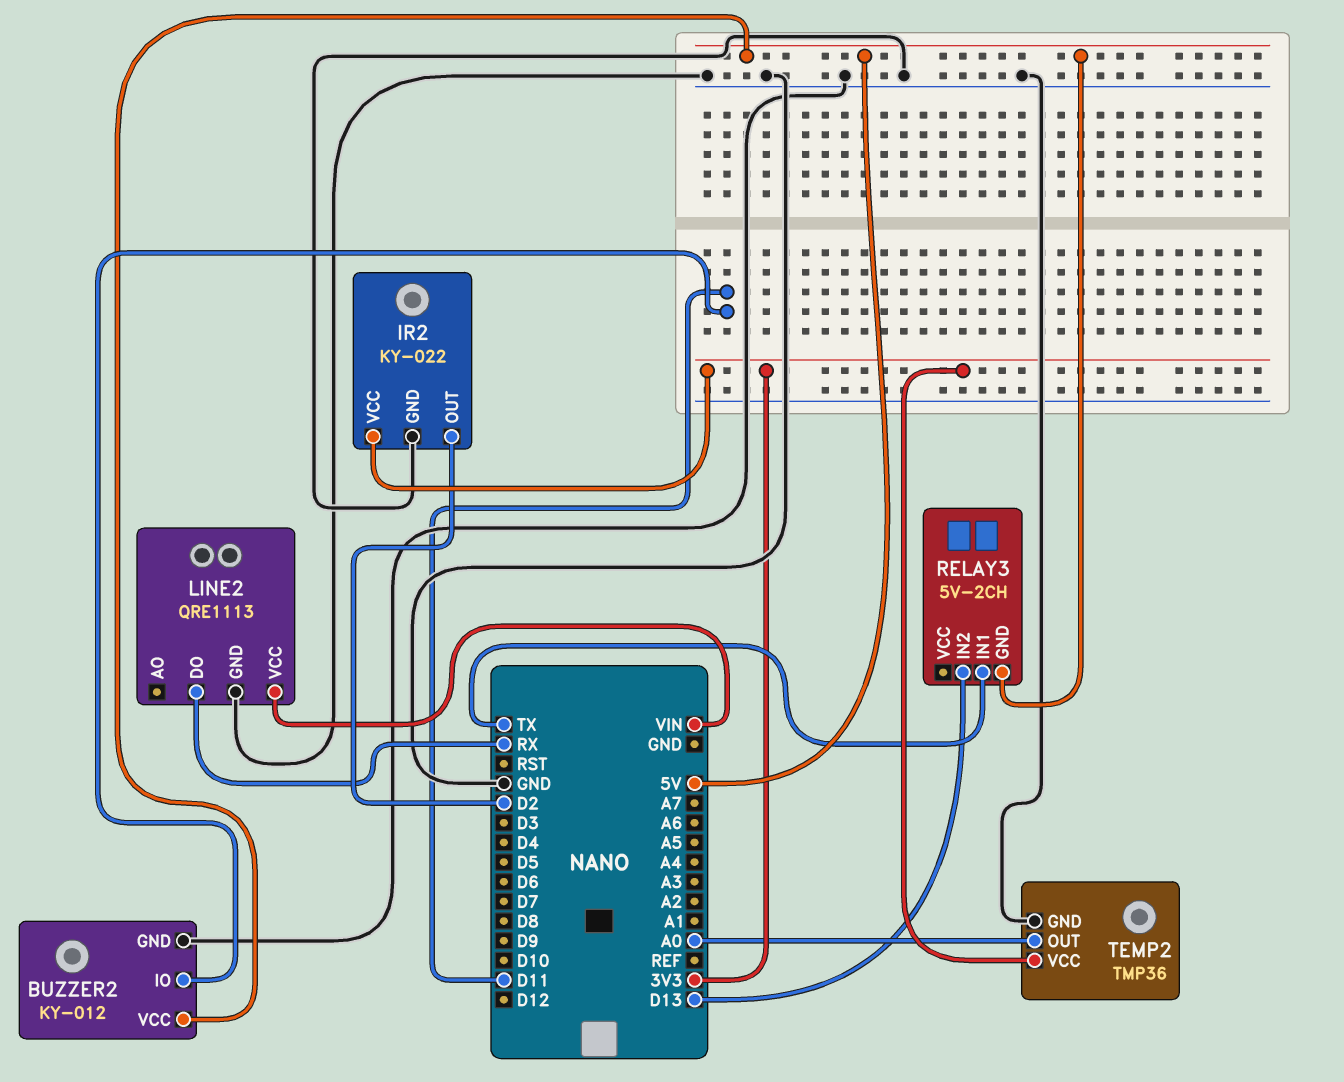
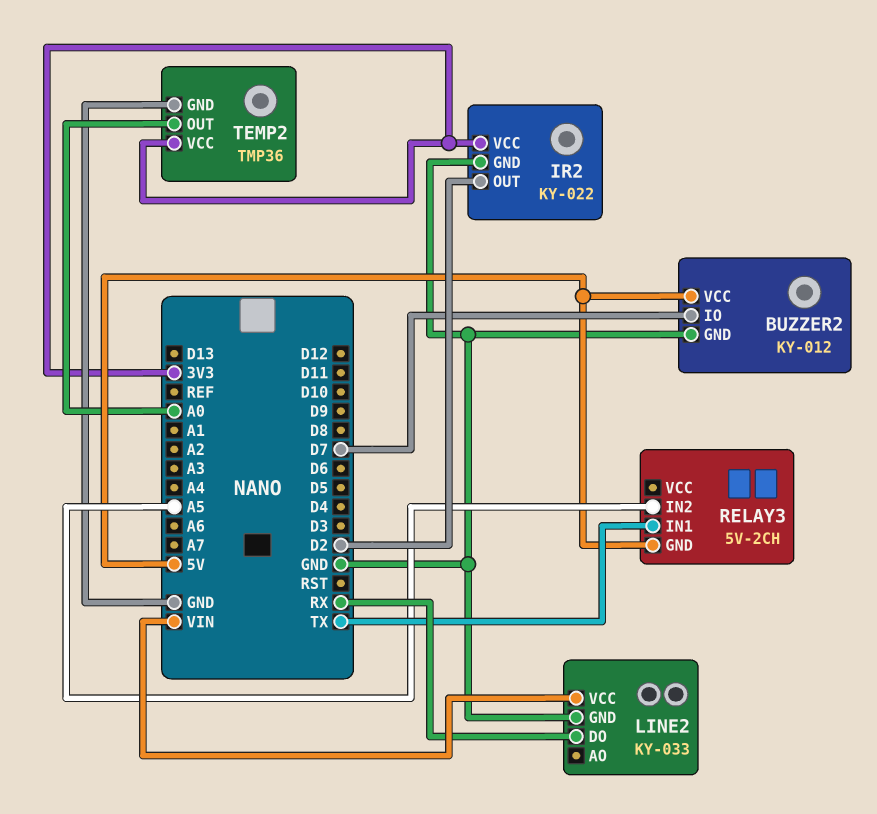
BUZZER2 pin IO: D11 -> D7
LINE2: QRE1113 -> KY-033
RELAY3 pin IN2: D13 -> A5

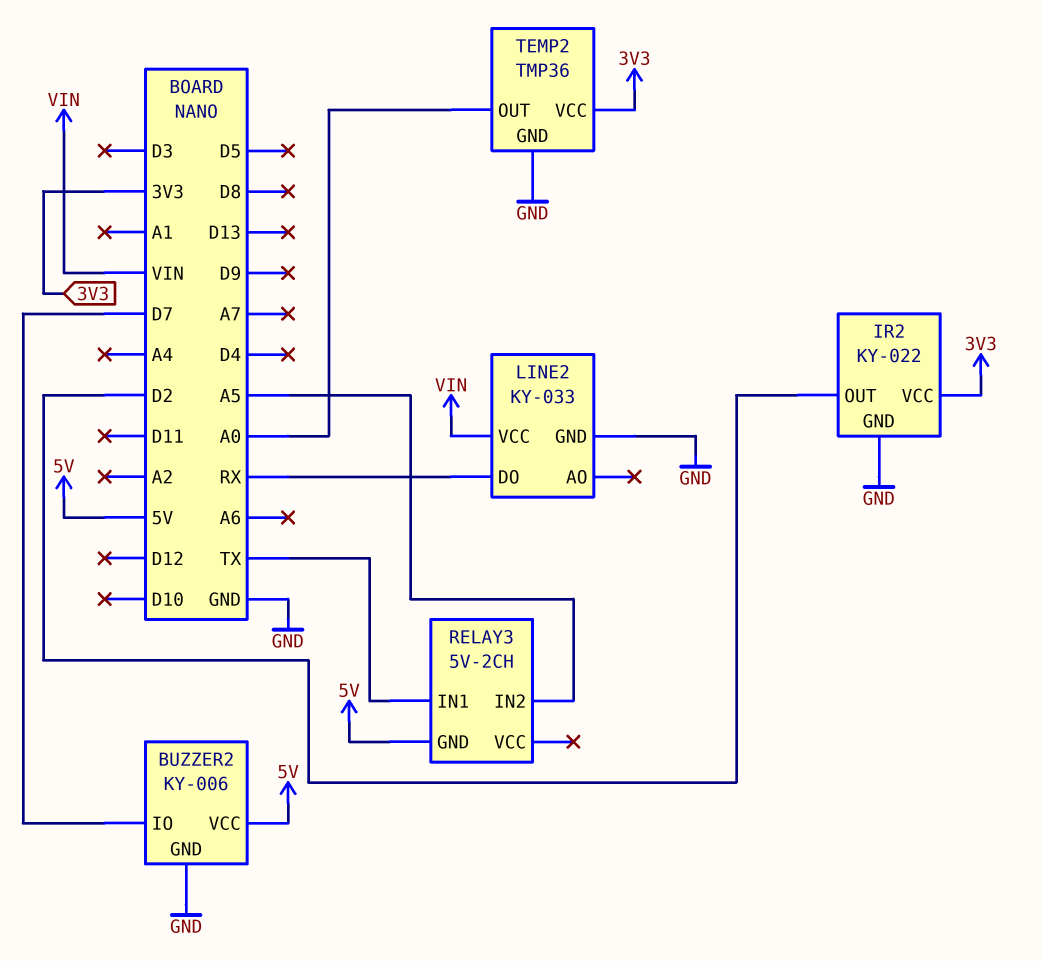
BUZZER2: KY-012 -> KY-006

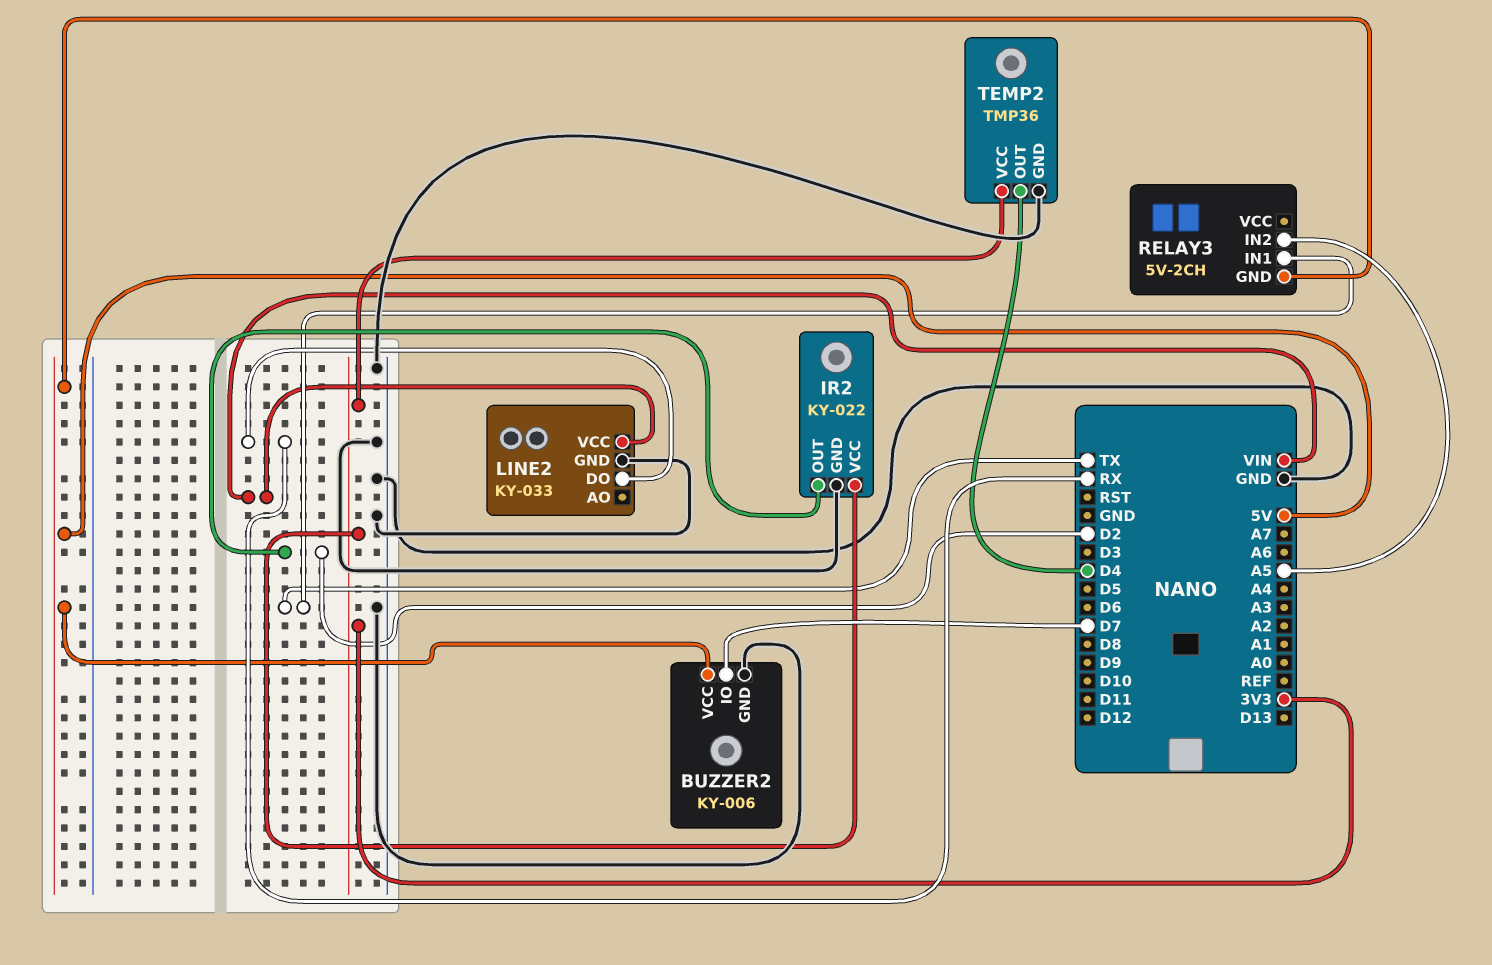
TEMP2 pin OUT: A0 -> D4

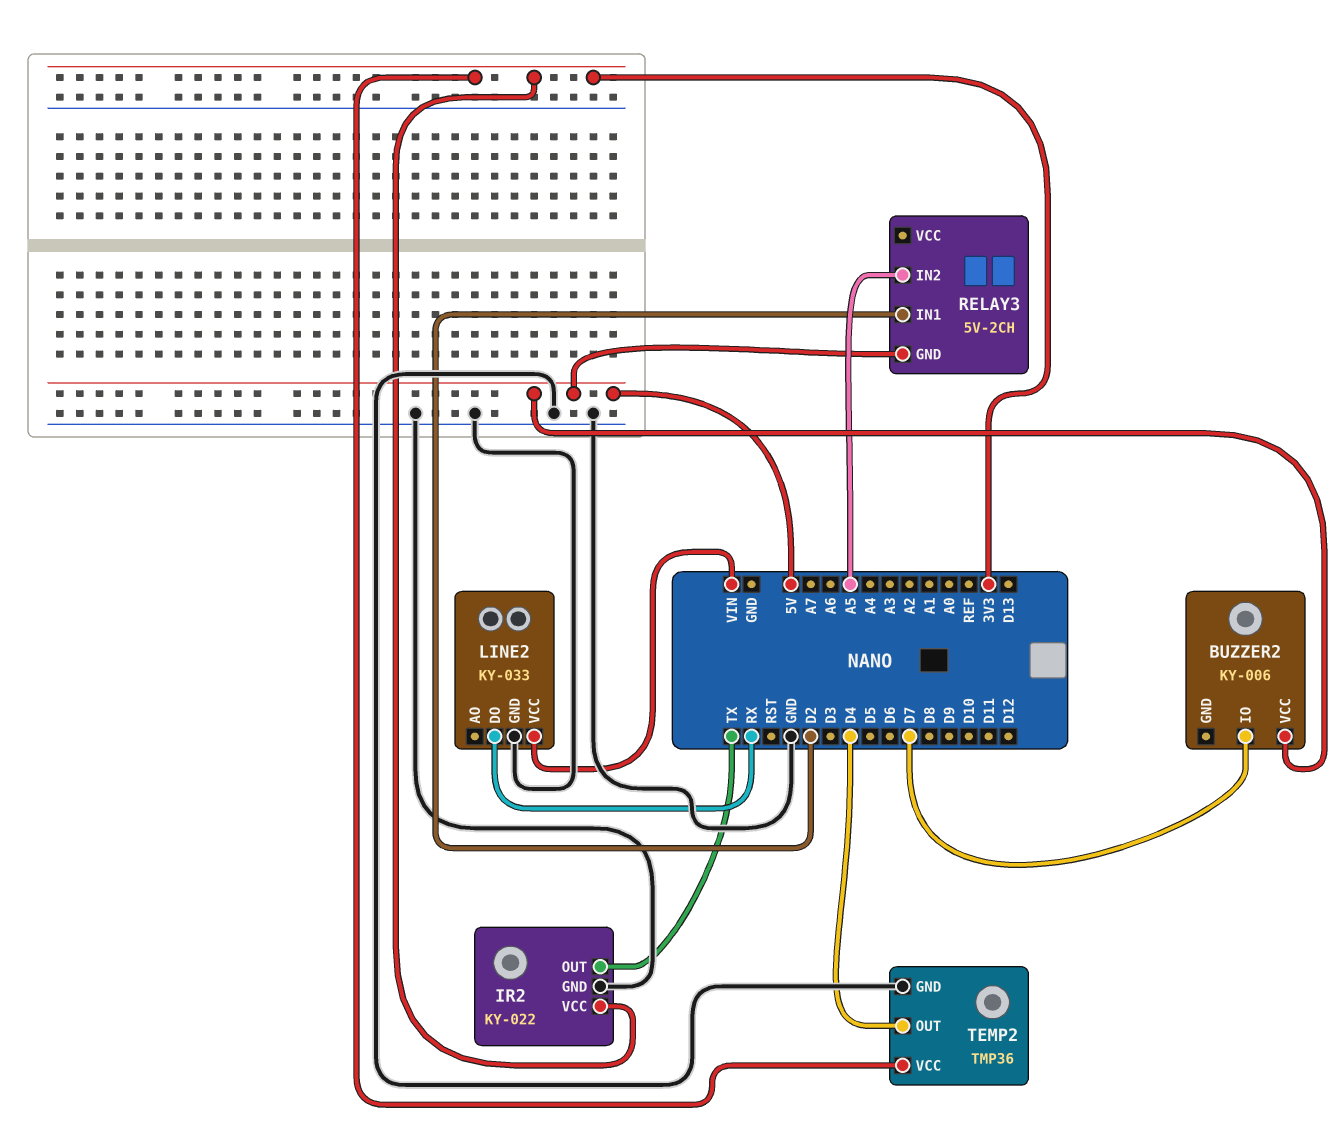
BUZZER2 pin GND: GND -> none
IR2 pin OUT: D2 -> TX
RELAY3 pin IN1: TX -> D2

